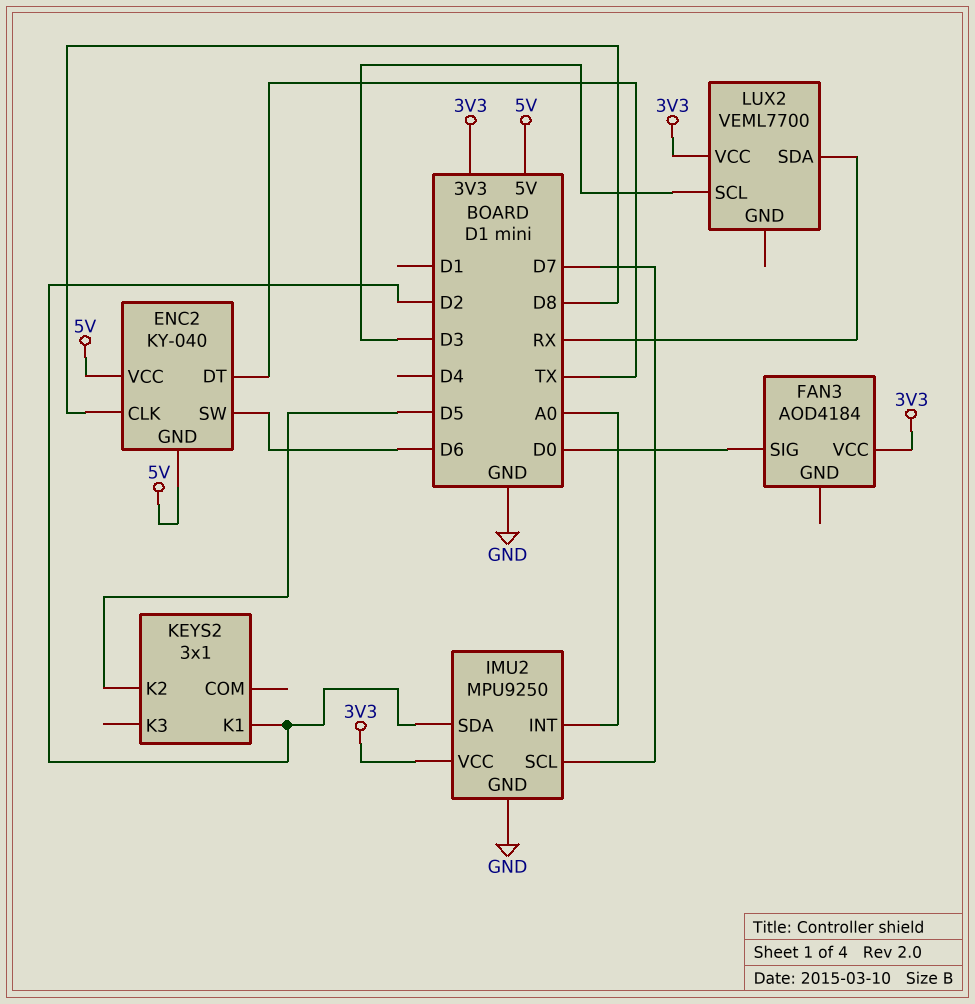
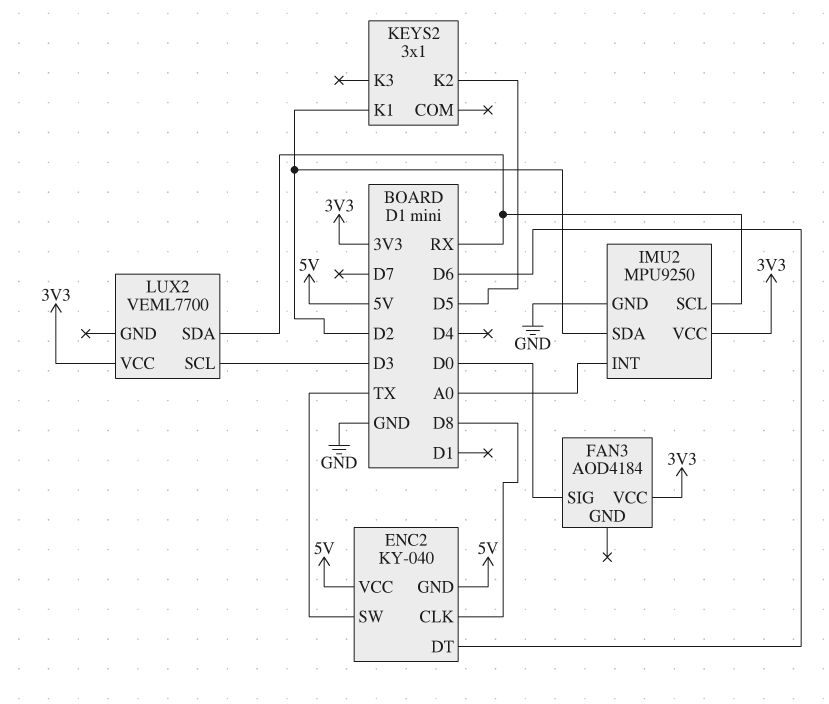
ENC2 pin DT: TX -> D6
ENC2 pin SW: D6 -> TX
IMU2 pin SCL: D7 -> RX

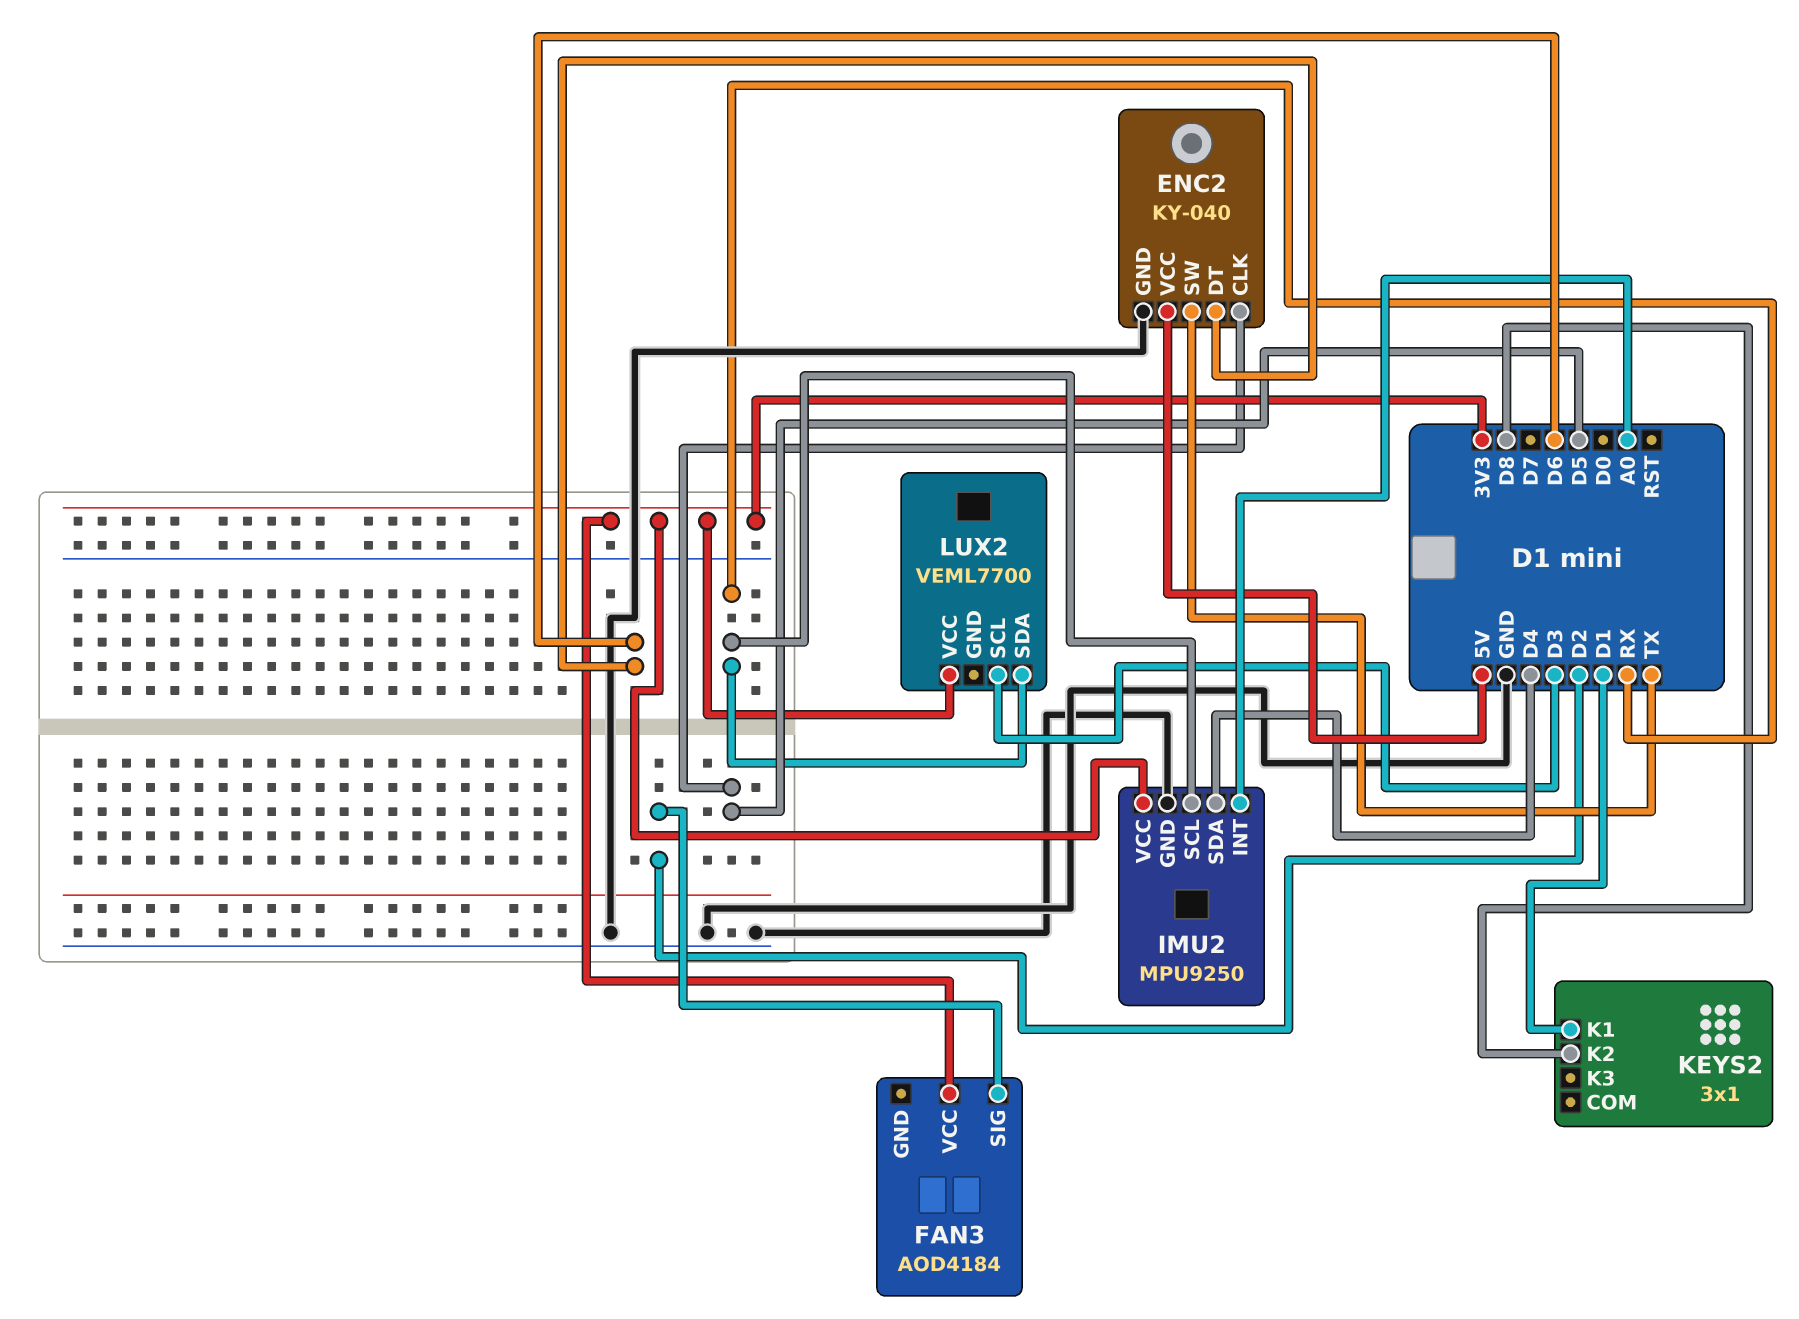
ENC2 pin CLK: D8 -> D5
ENC2 pin GND: 5V -> GND
FAN3 pin SIG: D0 -> D2
IMU2 pin SDA: D2 -> D4
KEYS2 pin K1: D2 -> D1
KEYS2 pin K2: D5 -> D8

